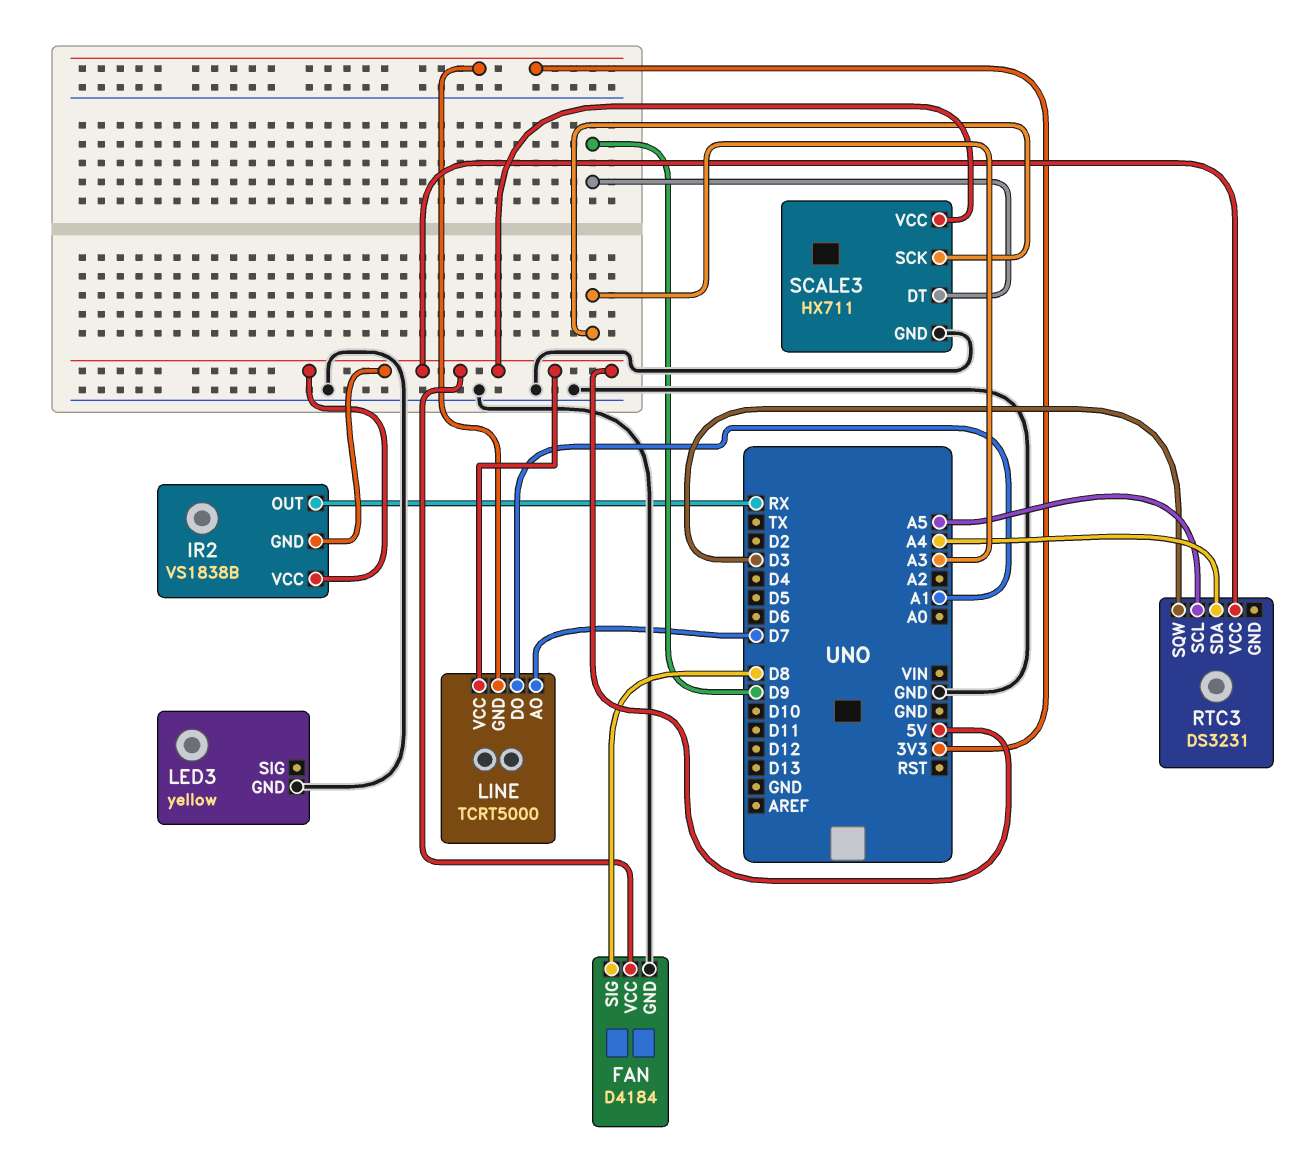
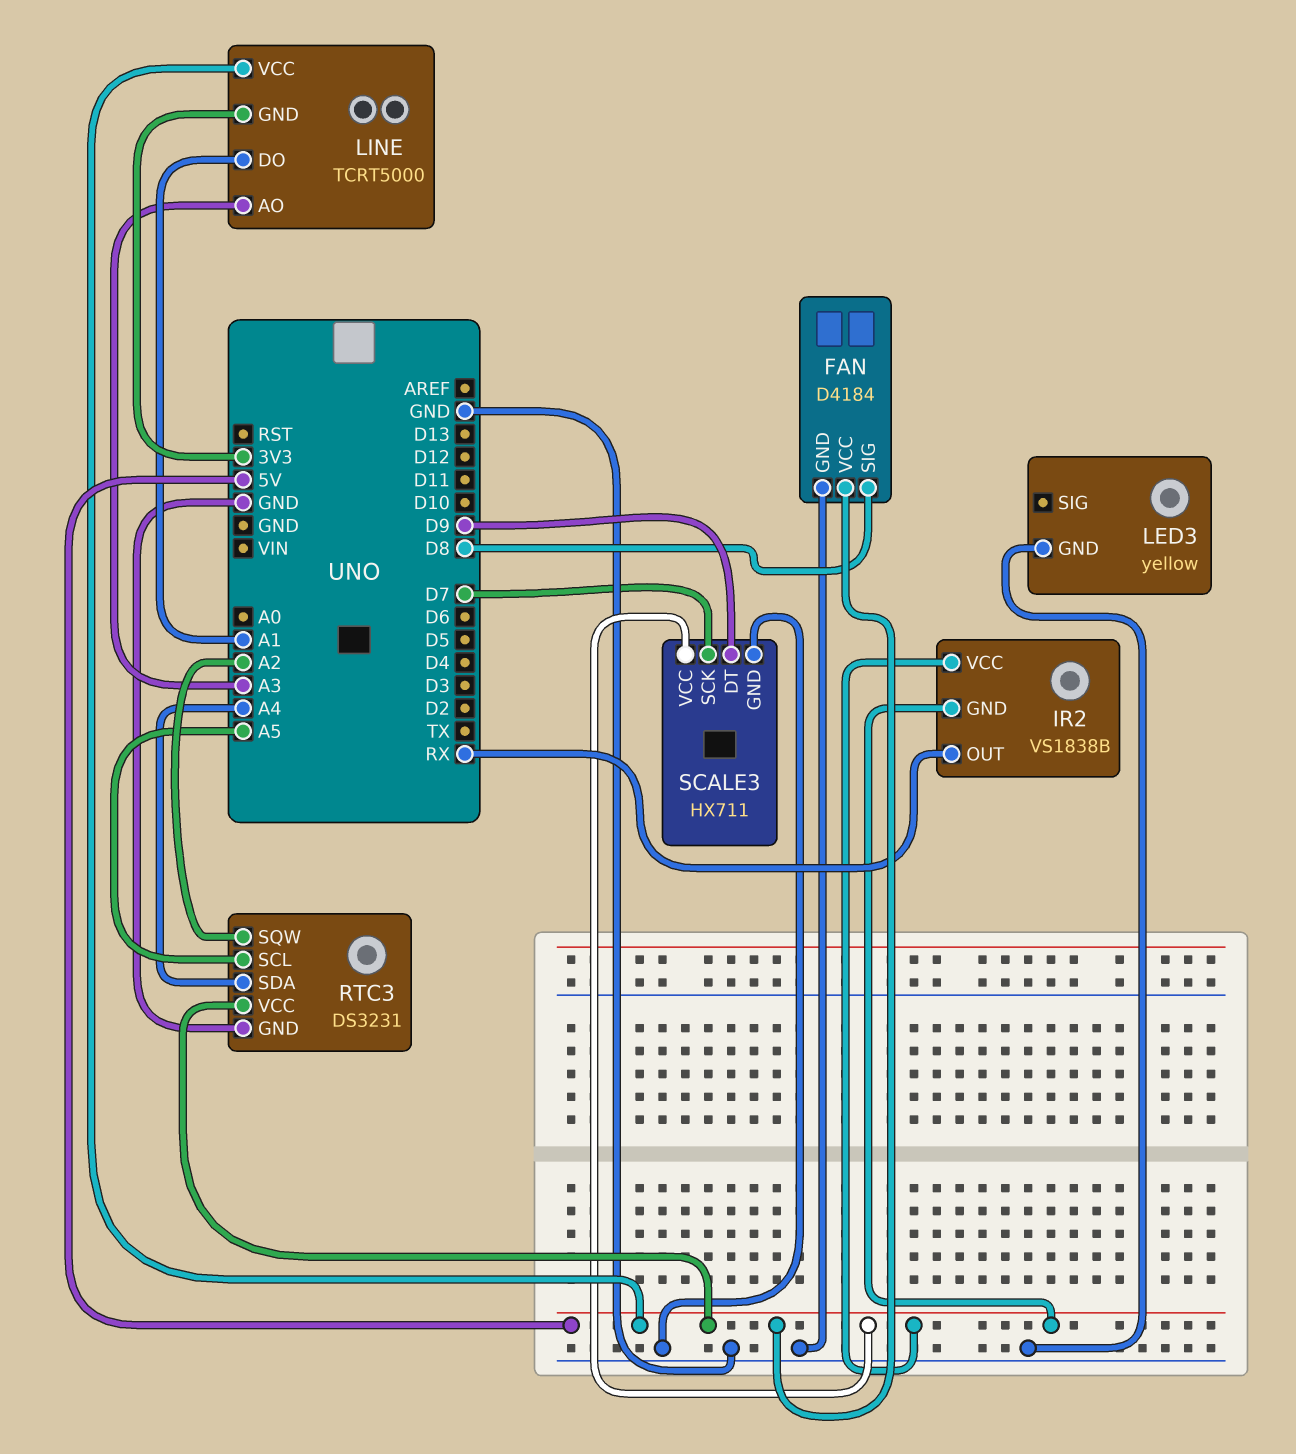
LINE pin AO: D7 -> A3
RTC3 pin GND: none -> GND
RTC3 pin SQW: D3 -> A2
SCALE3 pin SCK: A3 -> D7

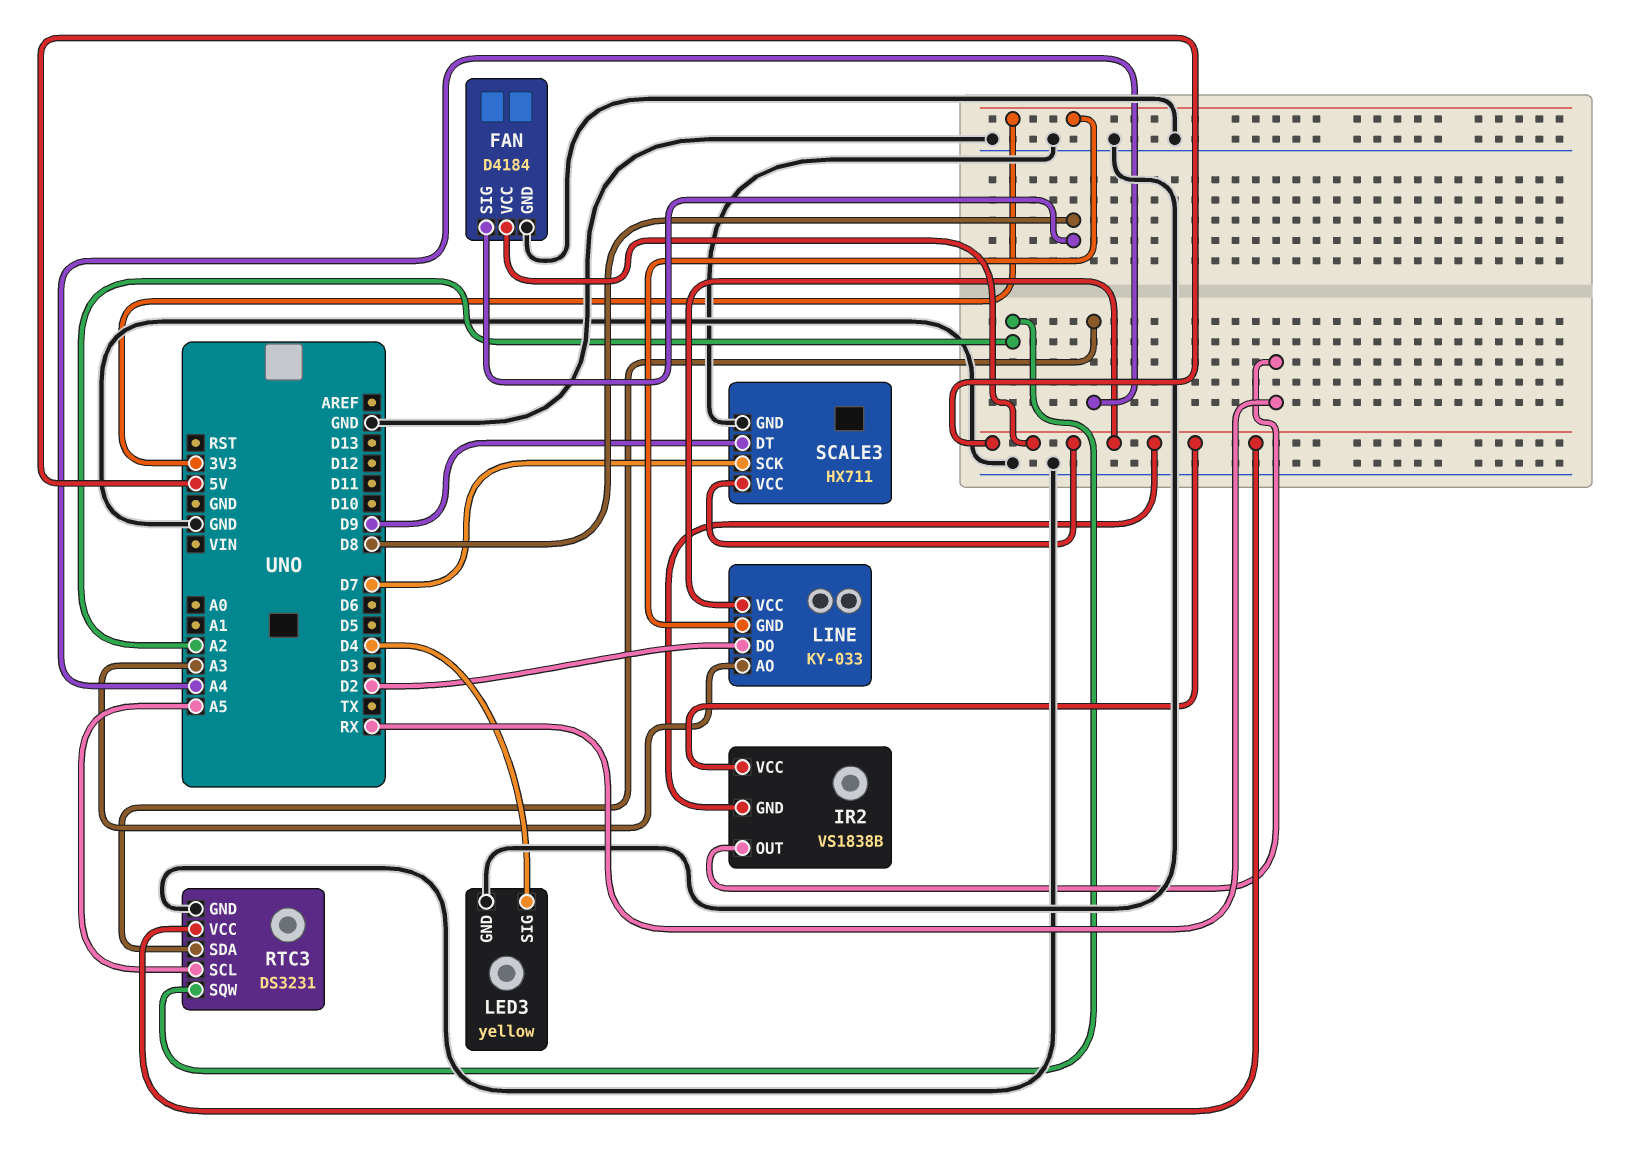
LED3 pin SIG: none -> D4
LINE: TCRT5000 -> KY-033
LINE pin DO: A1 -> D2

